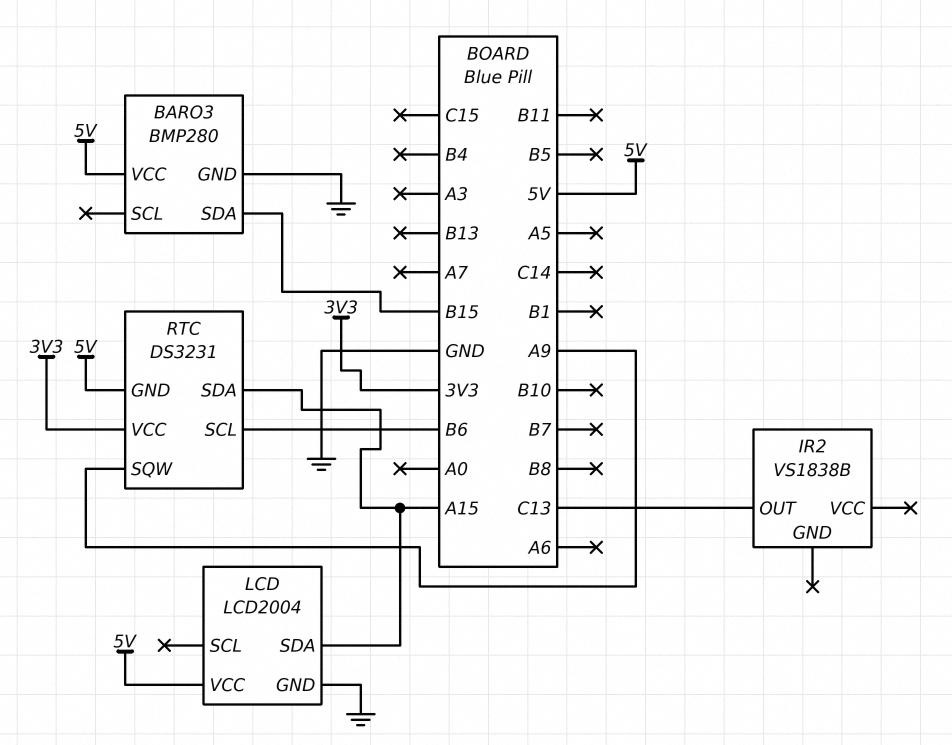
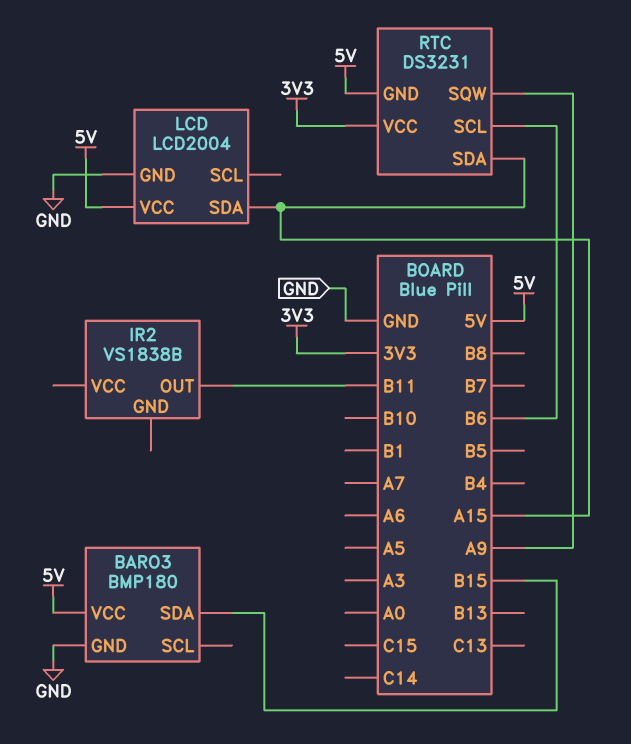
BARO3: BMP280 -> BMP180
IR2 pin OUT: C13 -> B11

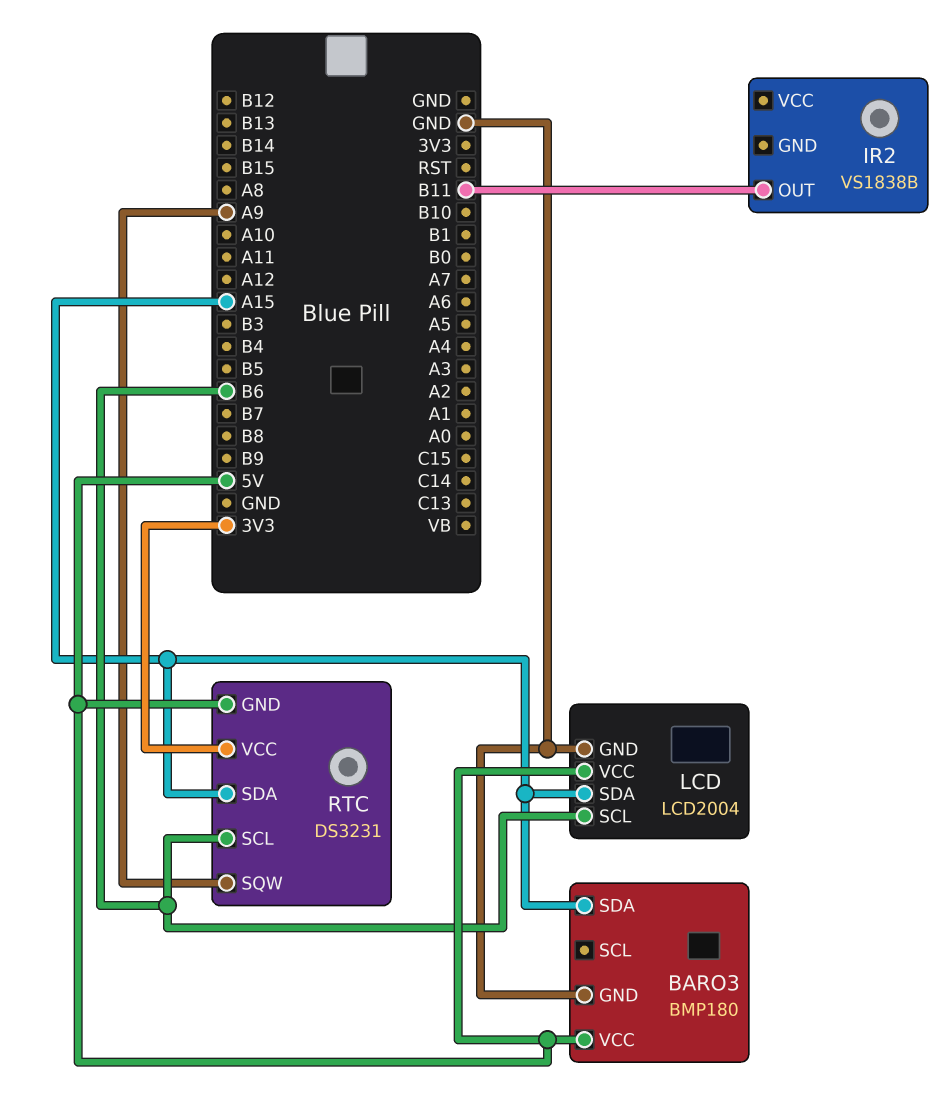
BARO3 pin SDA: B15 -> A15
LCD pin SCL: none -> B6

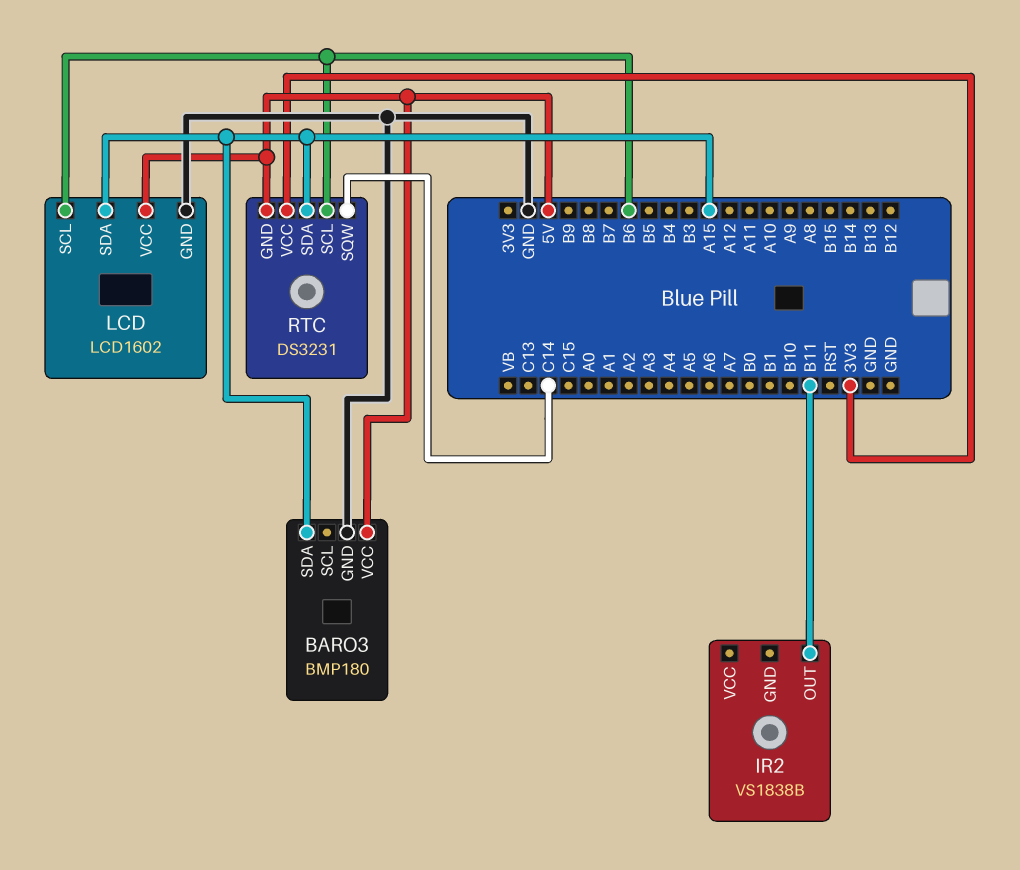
LCD: LCD2004 -> LCD1602
RTC pin SQW: A9 -> C14

